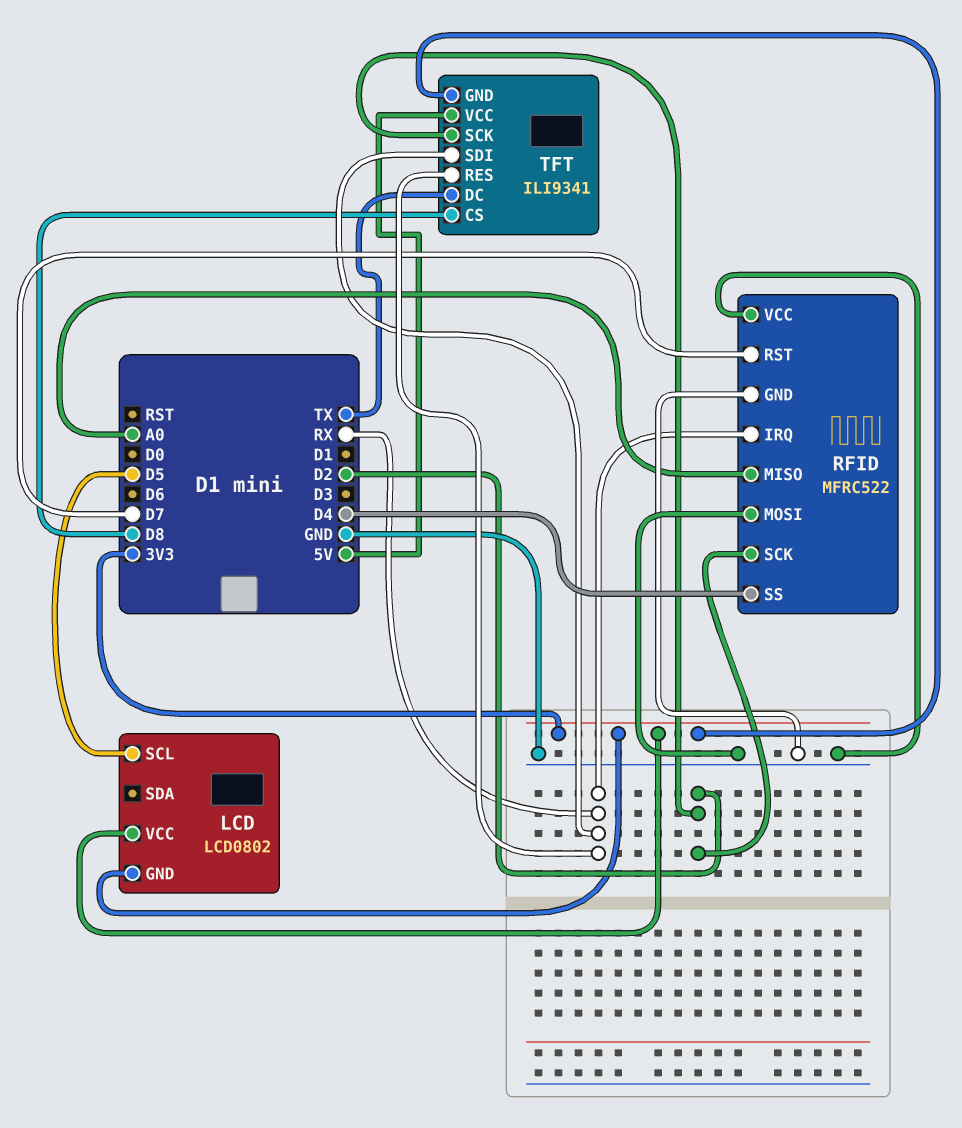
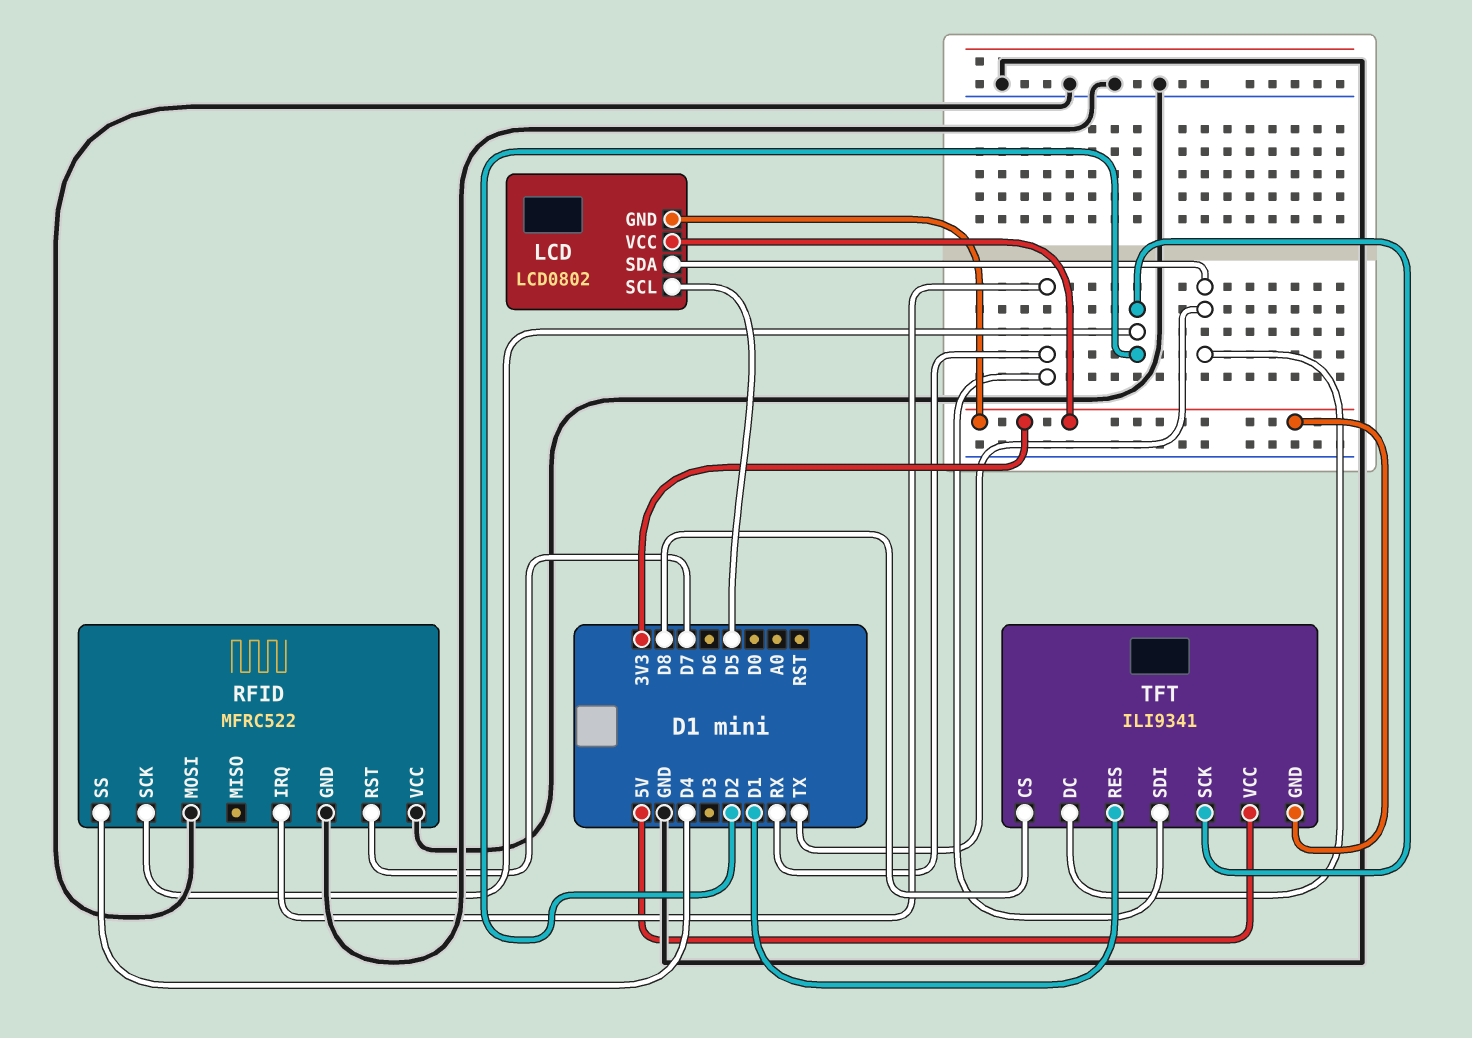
LCD pin SDA: none -> TX
RFID pin MISO: A0 -> none
TFT pin RES: RX -> D1

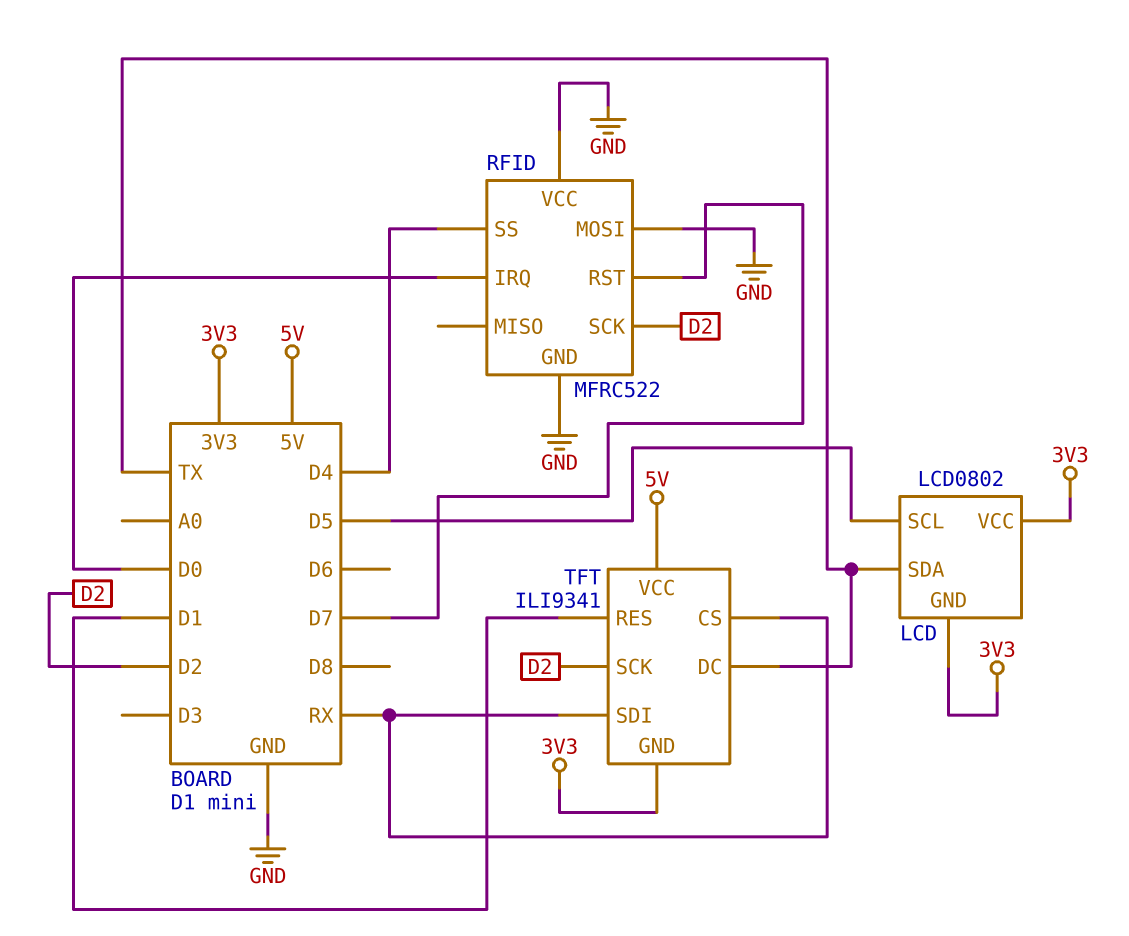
RFID pin IRQ: RX -> D0
TFT pin CS: D8 -> RX

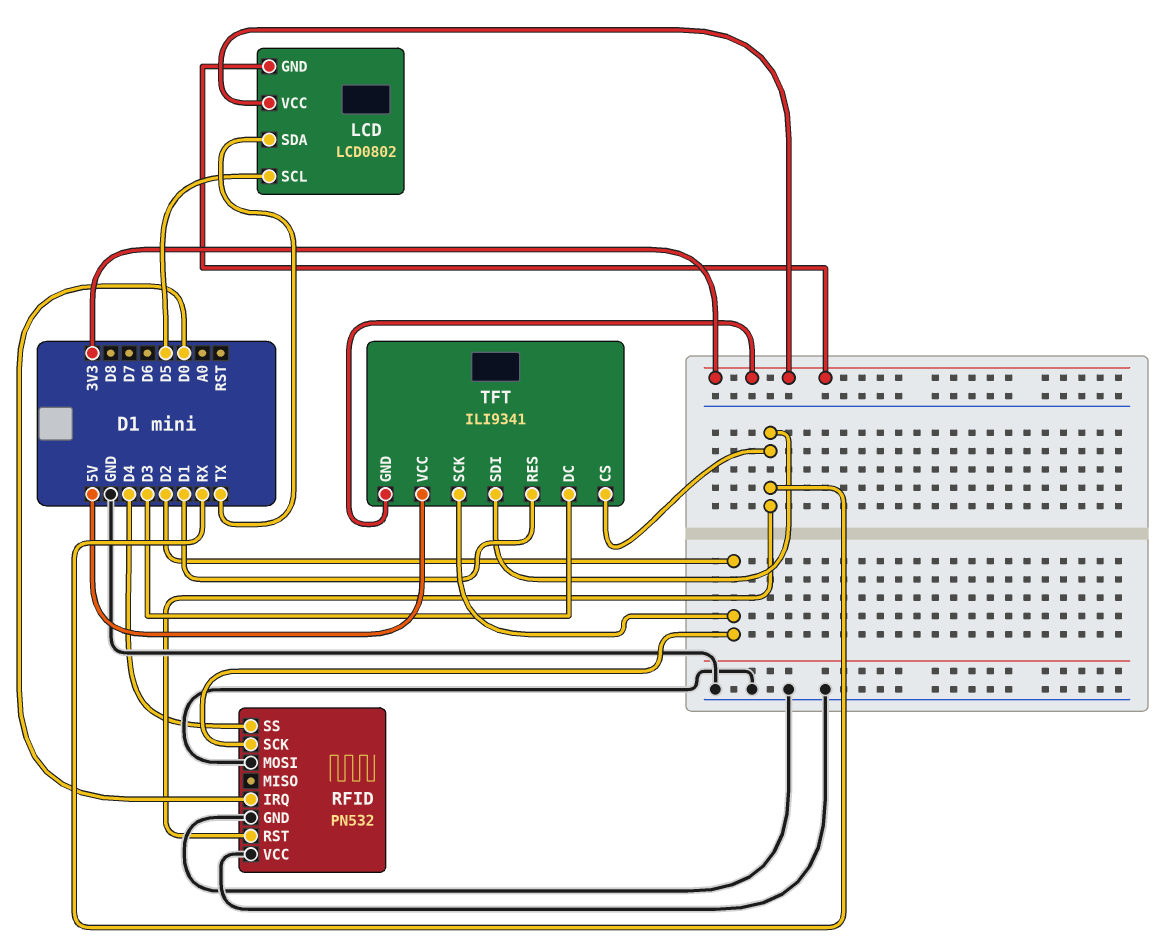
RFID: MFRC522 -> PN532
RFID pin RST: D7 -> RX
TFT pin DC: TX -> D3

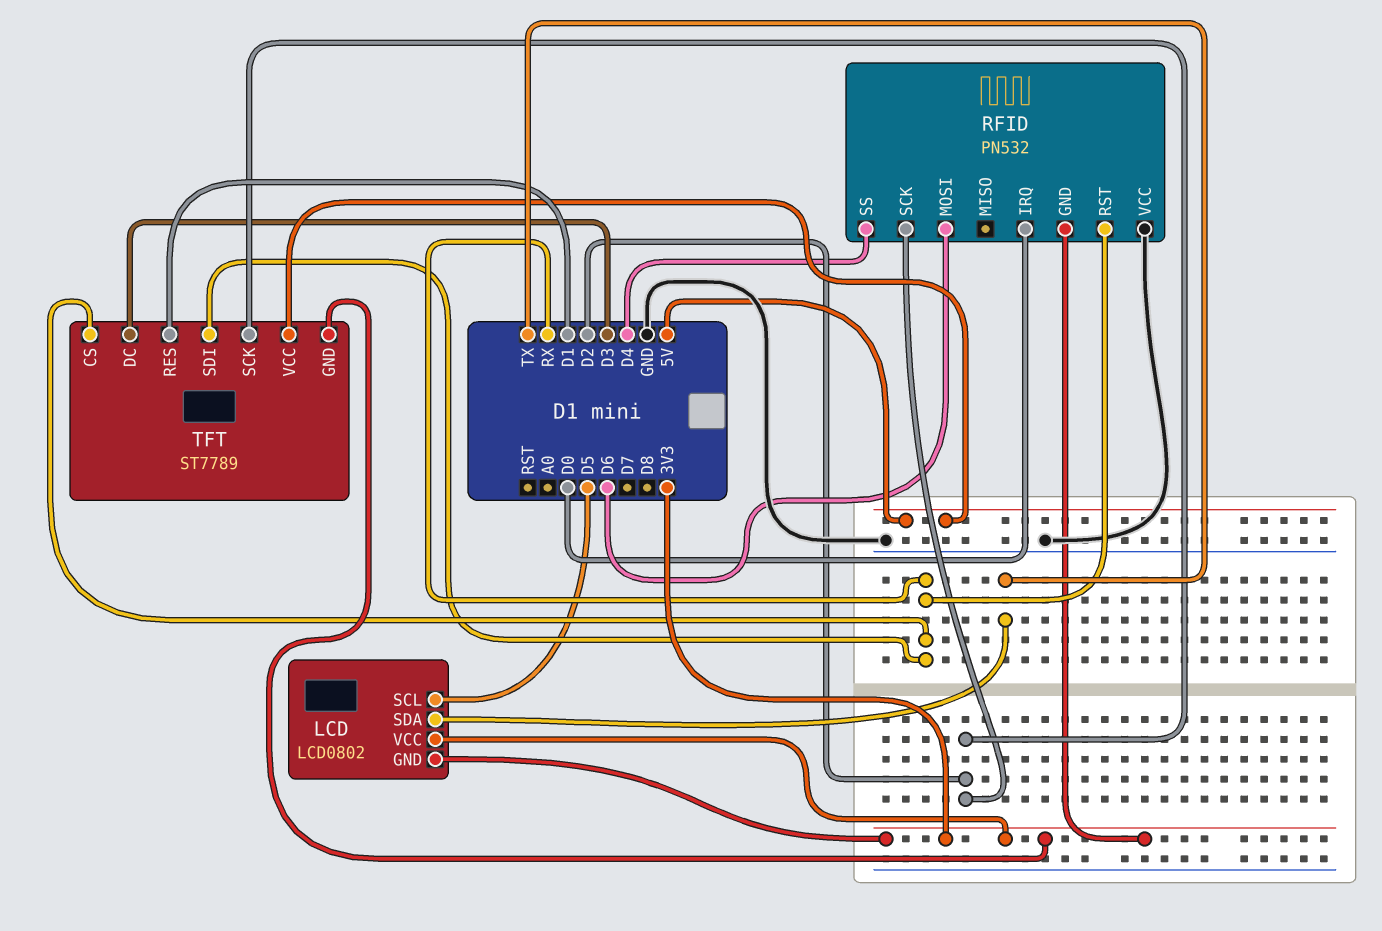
RFID pin GND: GND -> 3V3
RFID pin MOSI: GND -> D6
TFT: ILI9341 -> ST7789

